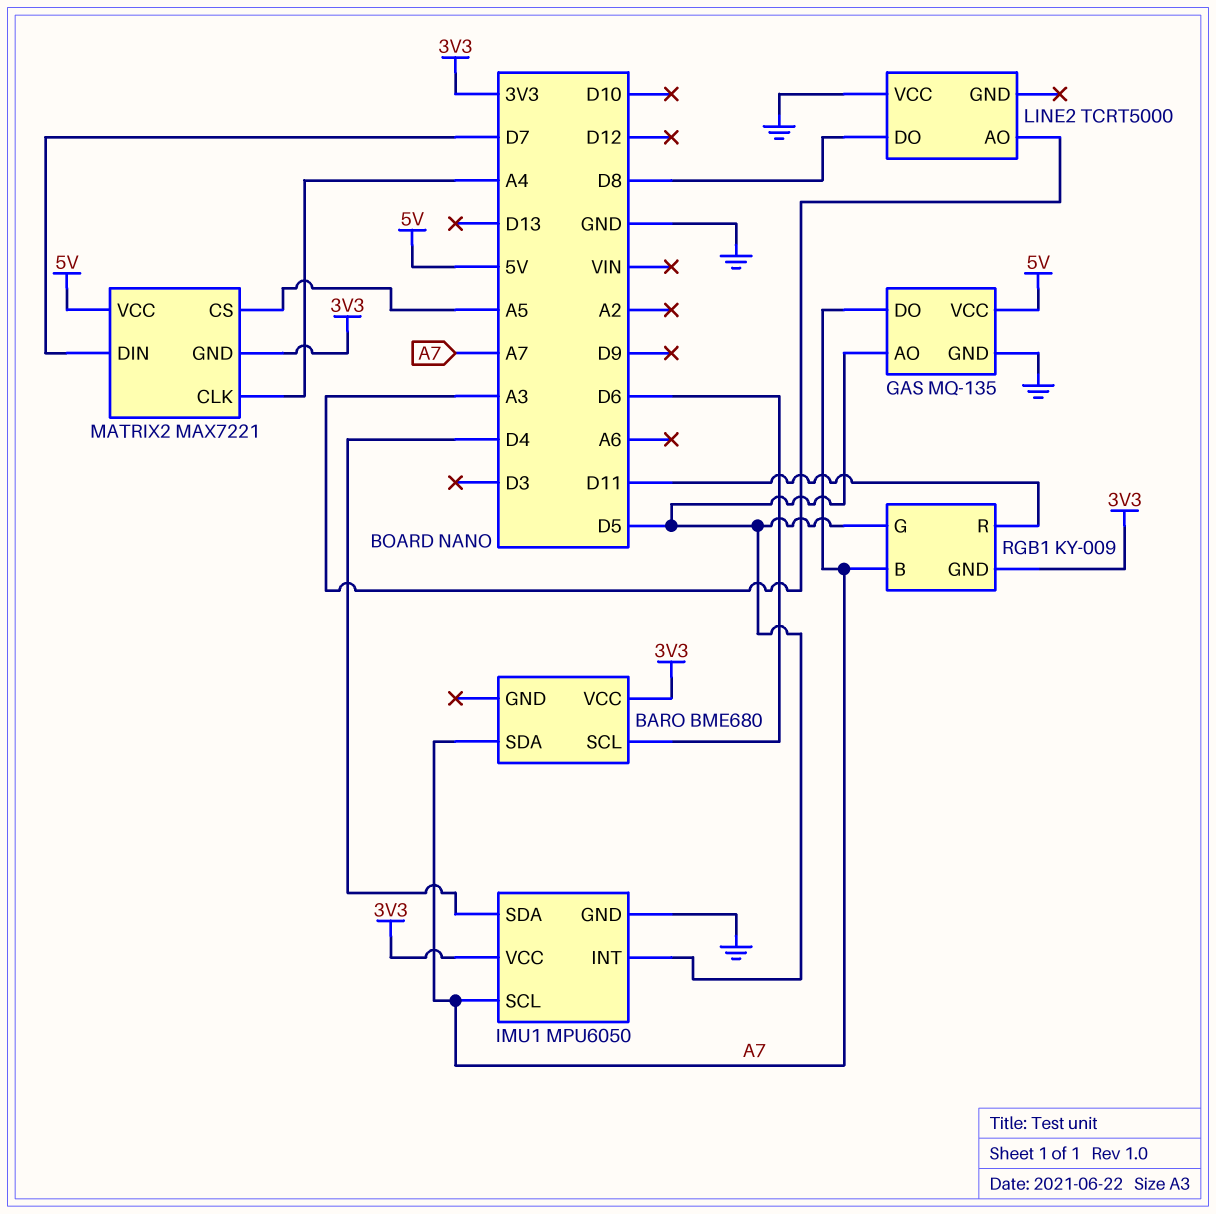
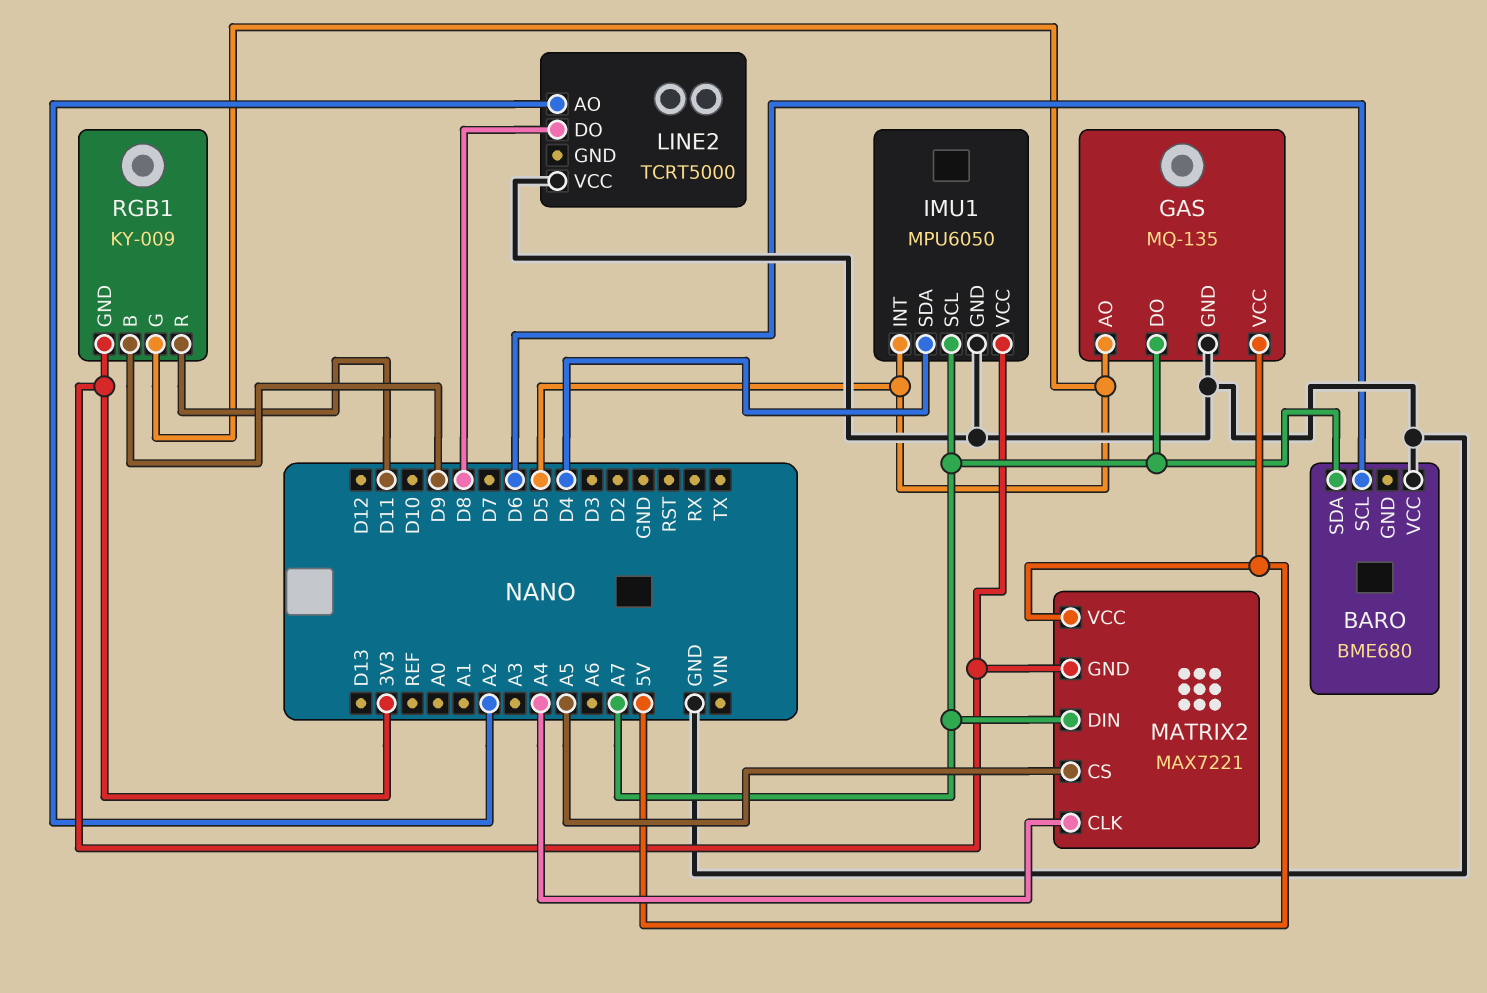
BARO pin VCC: 3V3 -> GND
LINE2 pin AO: A3 -> A2
MATRIX2 pin DIN: D7 -> A7
RGB1 pin B: A7 -> D9

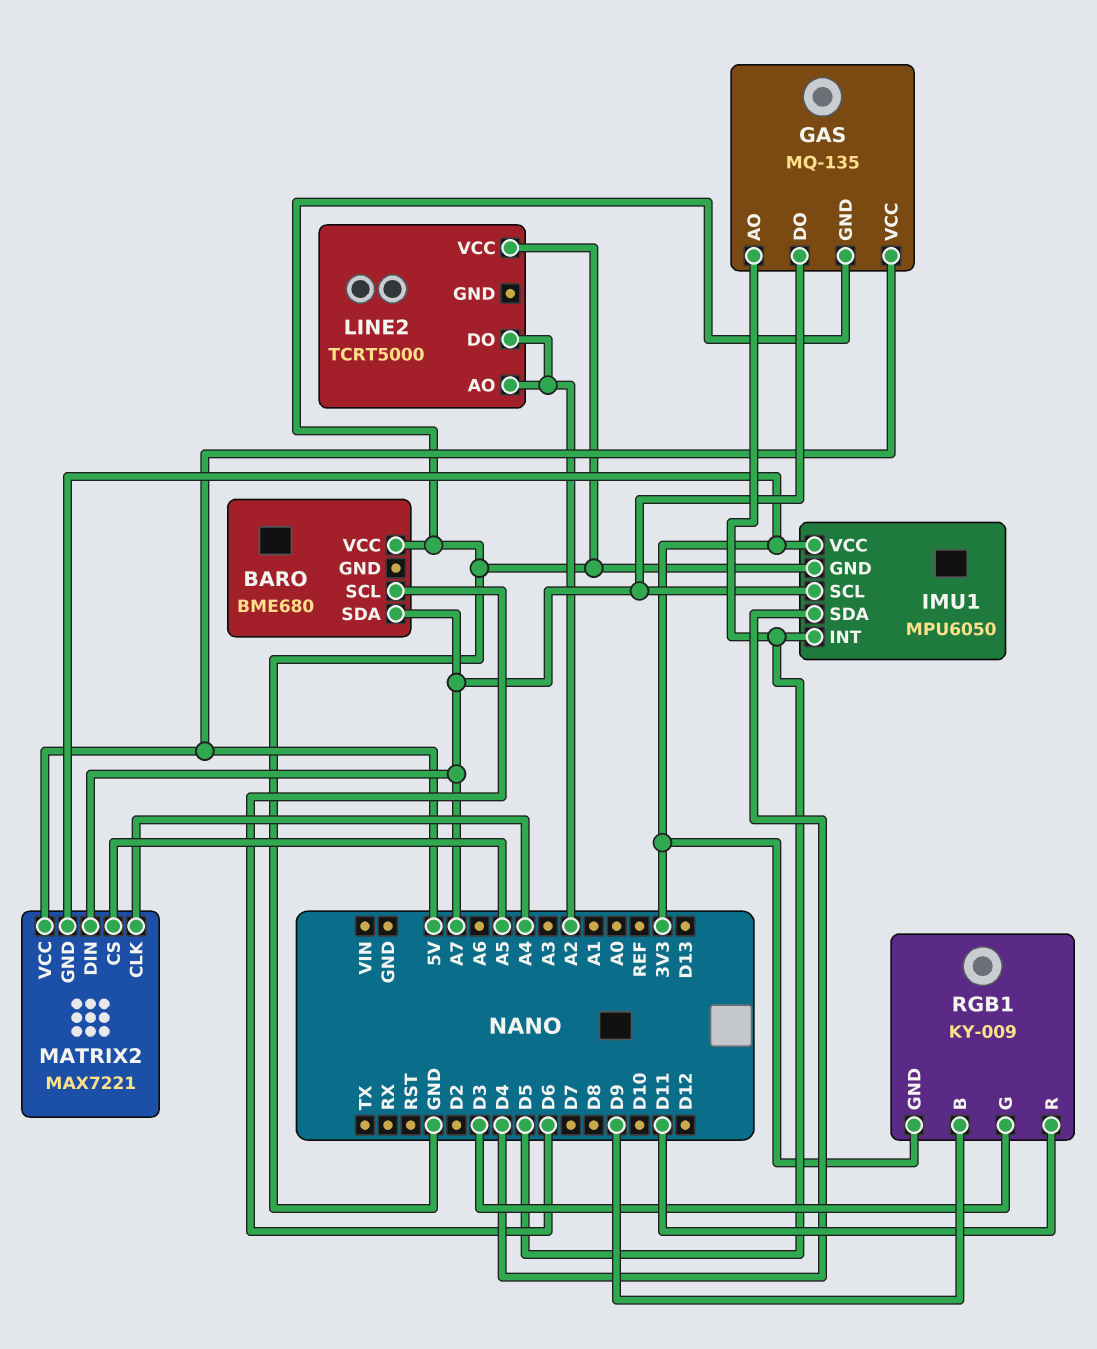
LINE2 pin DO: D8 -> A2
RGB1 pin G: D5 -> D3

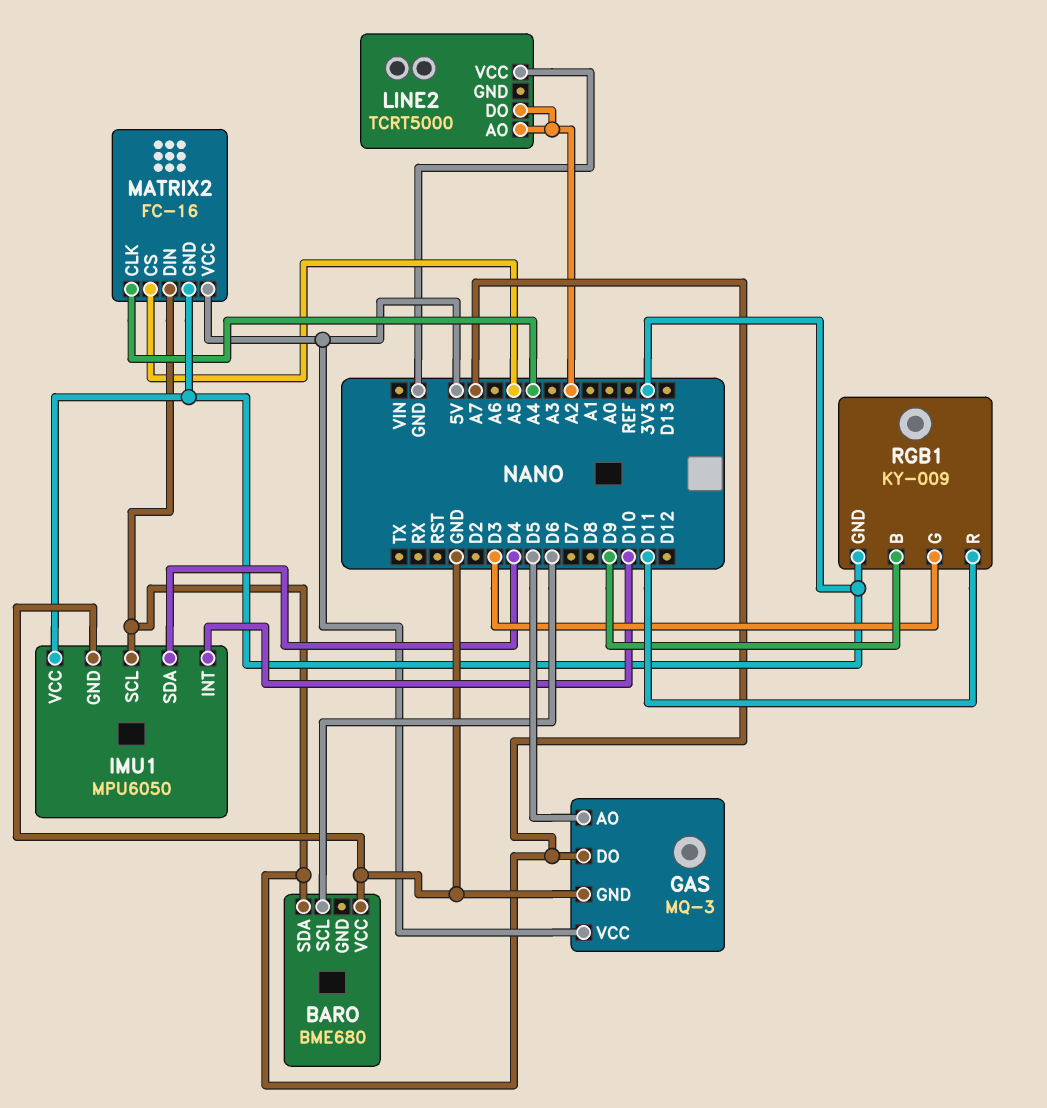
GAS: MQ-135 -> MQ-3
IMU1 pin INT: D5 -> D10
MATRIX2: MAX7221 -> FC-16

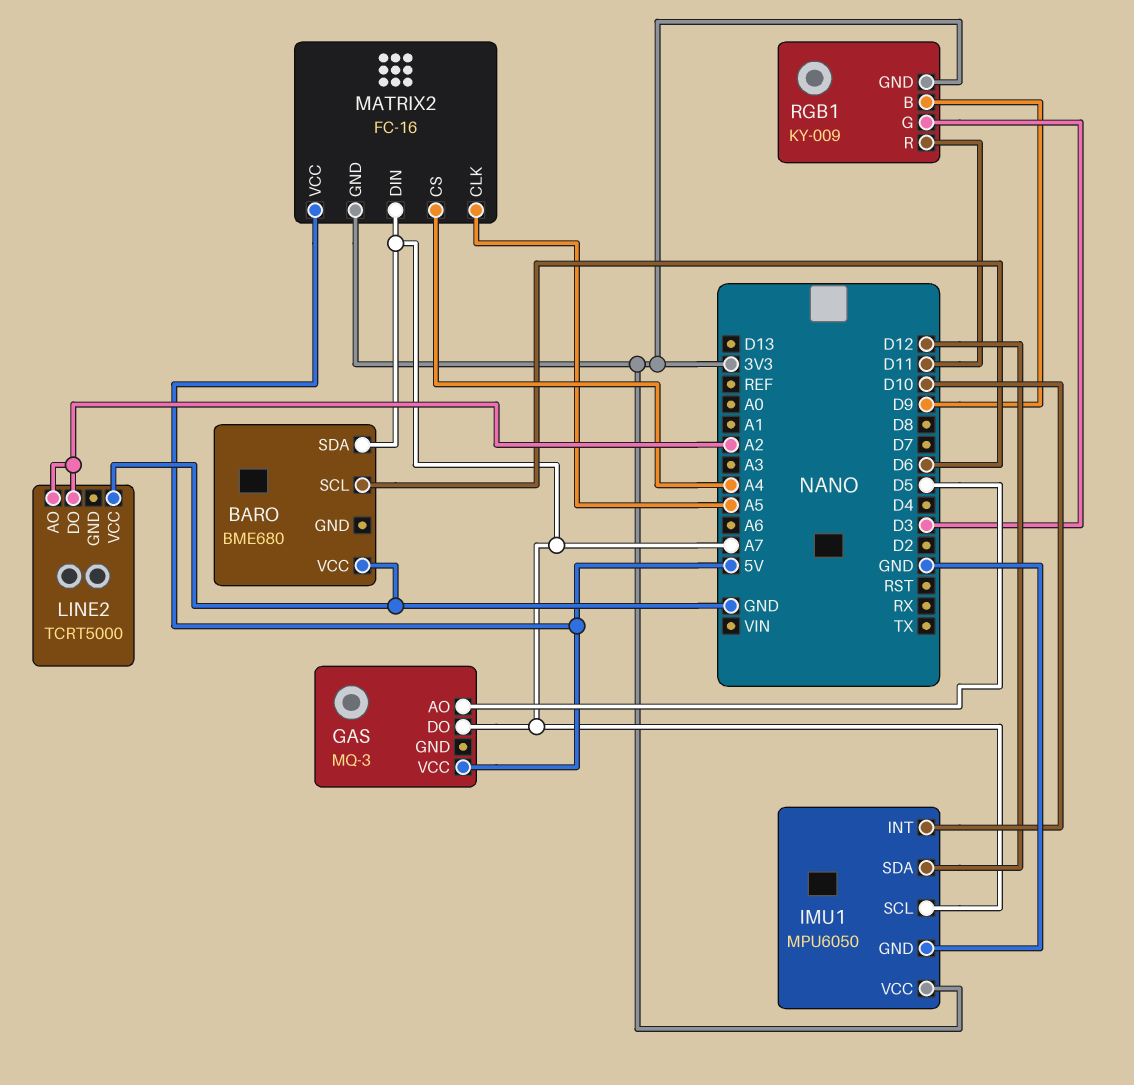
GAS pin GND: GND -> none
IMU1 pin SDA: D4 -> D12
MATRIX2 pin CLK: A4 -> A5
MATRIX2 pin CS: A5 -> A4

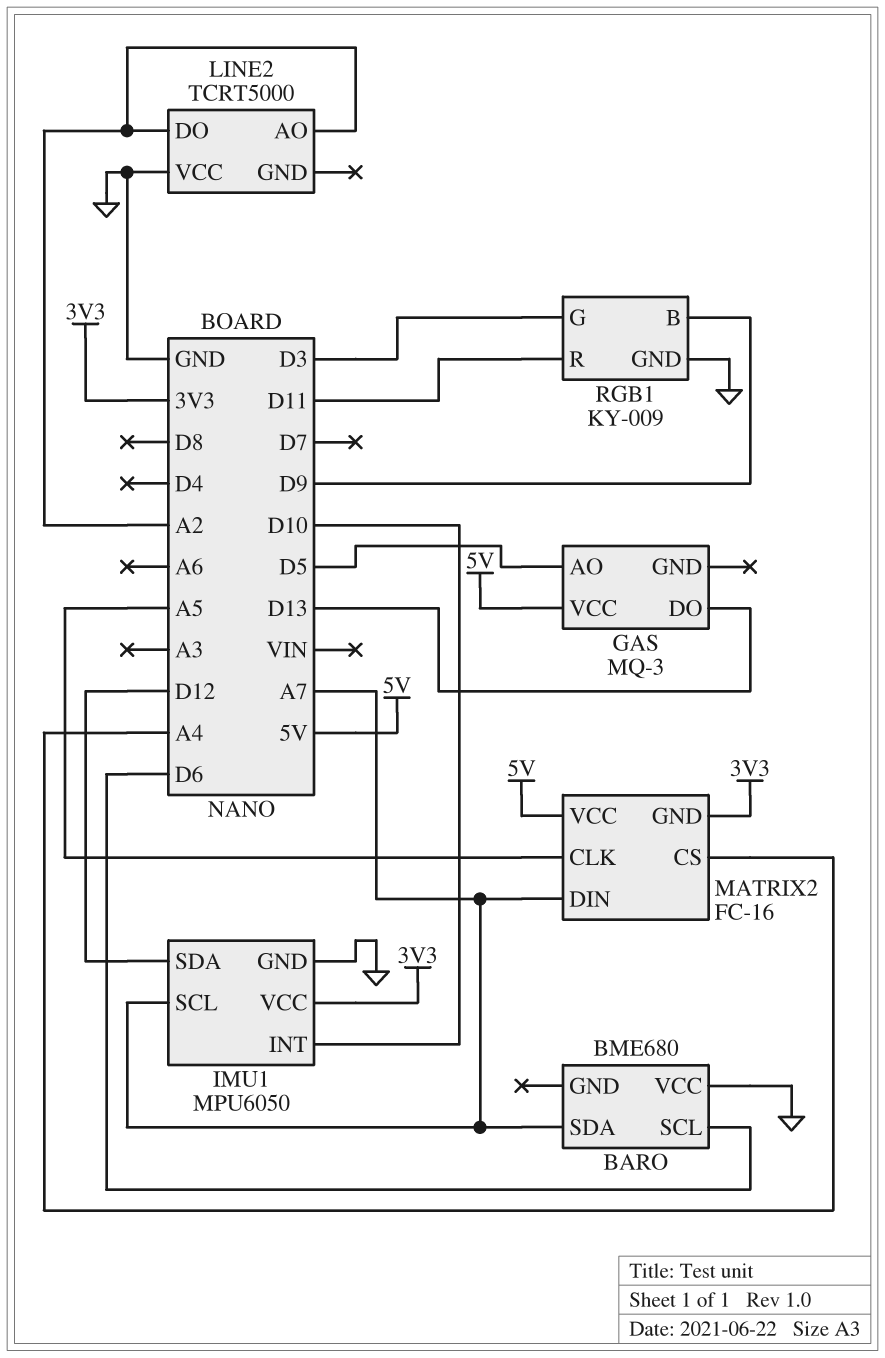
GAS pin DO: A7 -> D13
RGB1 pin GND: 3V3 -> GND

